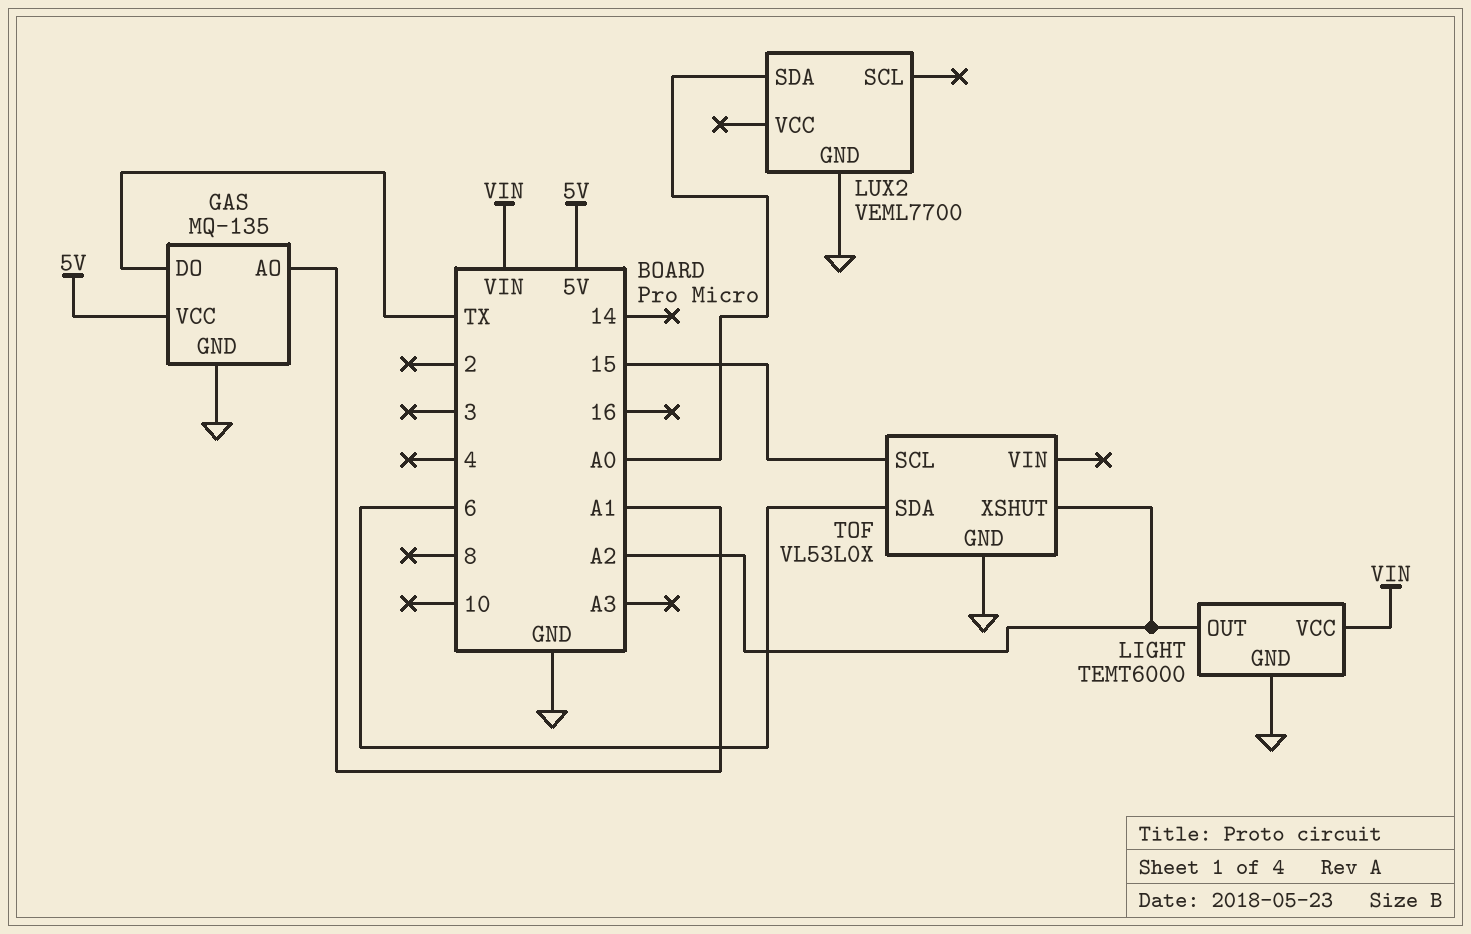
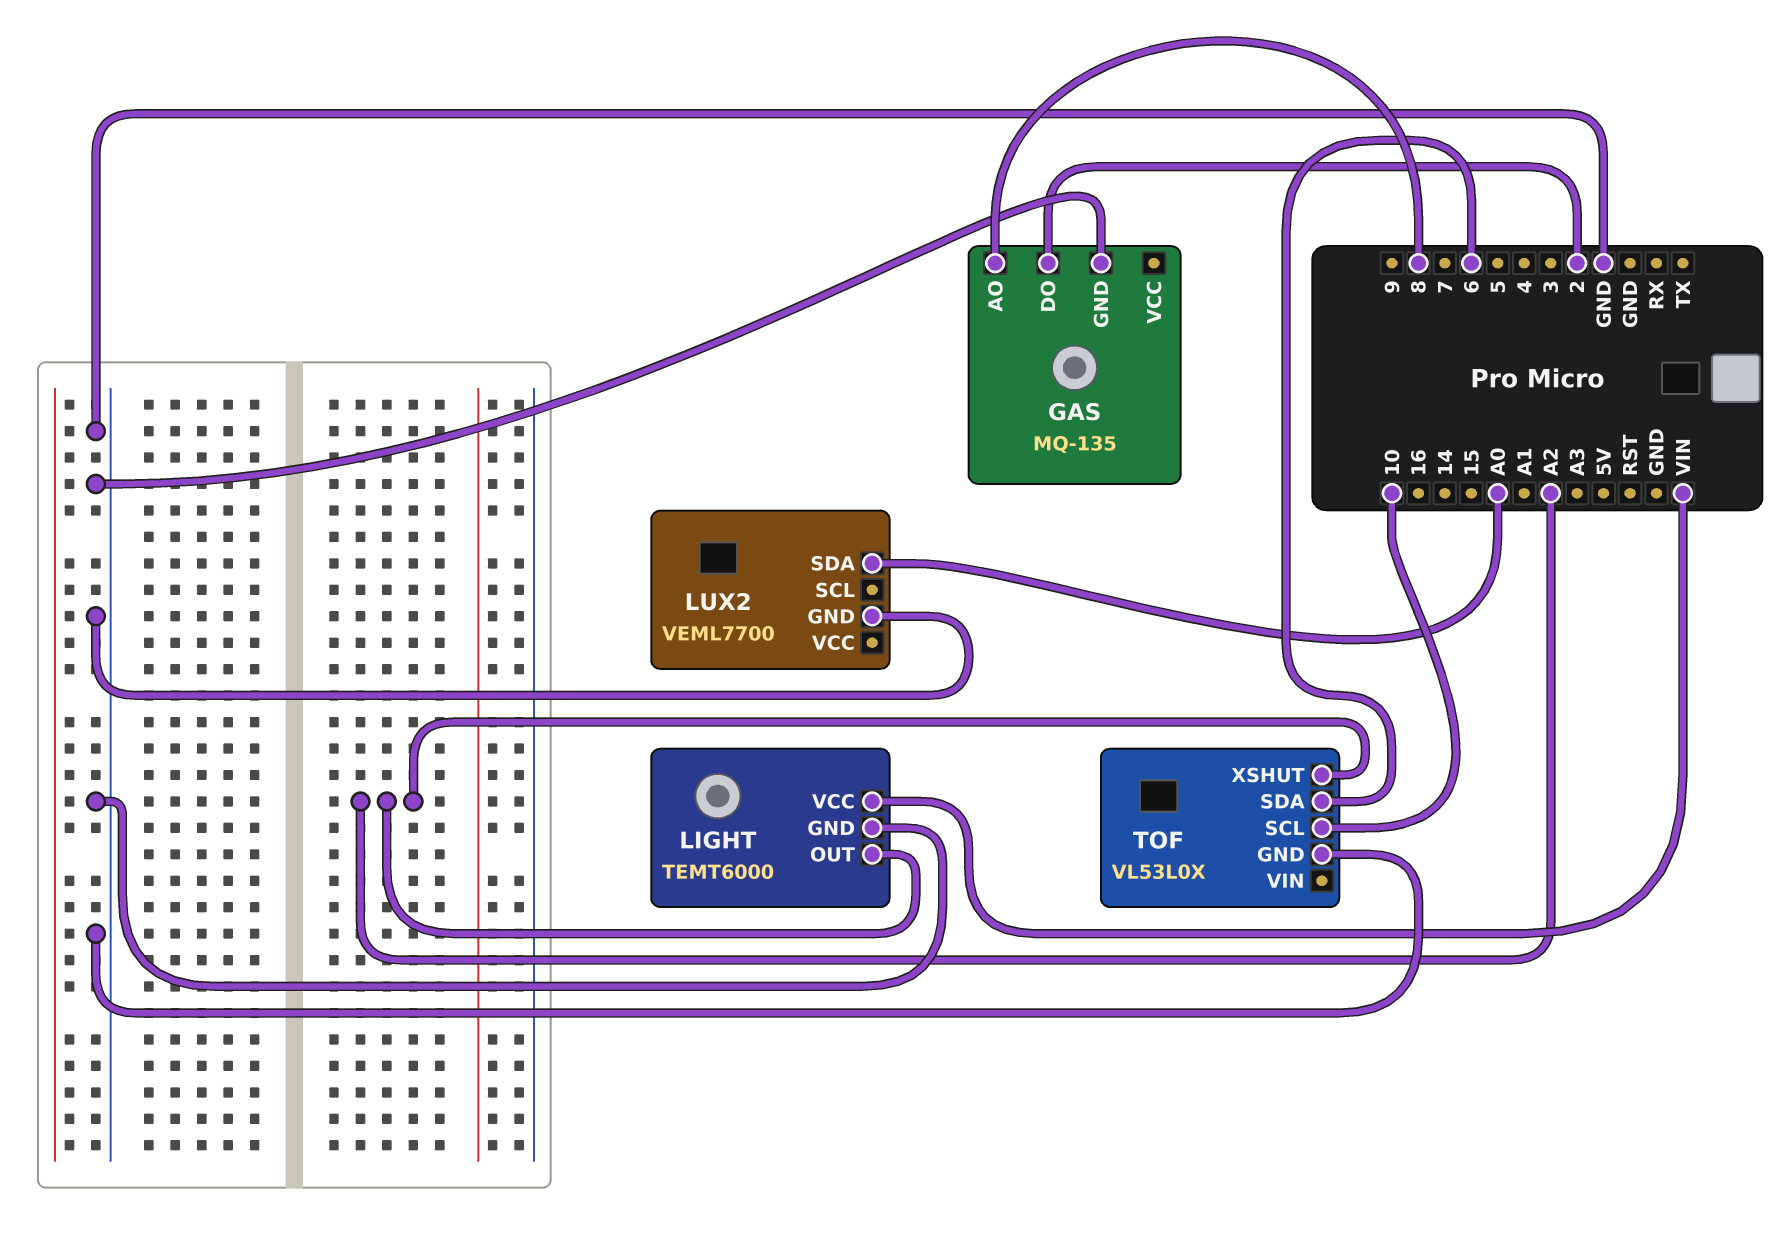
GAS pin AO: A1 -> 8
GAS pin DO: TX -> 2
GAS pin VCC: 5V -> none
TOF pin SCL: 15 -> 10

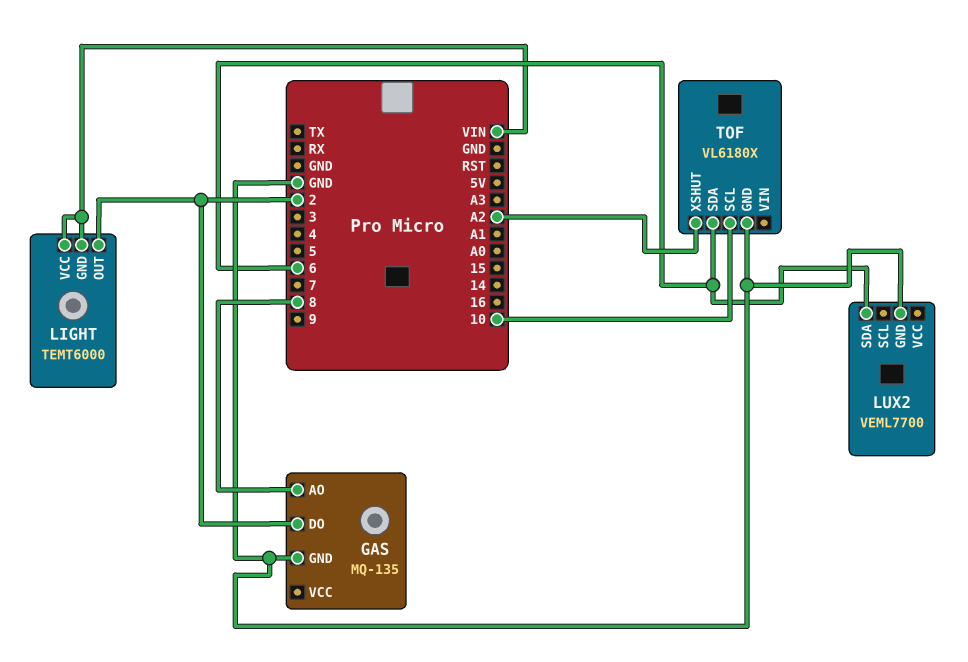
LIGHT pin GND: GND -> VIN
LIGHT pin OUT: A2 -> 2
LUX2 pin SDA: A0 -> 6
TOF: VL53L0X -> VL6180X

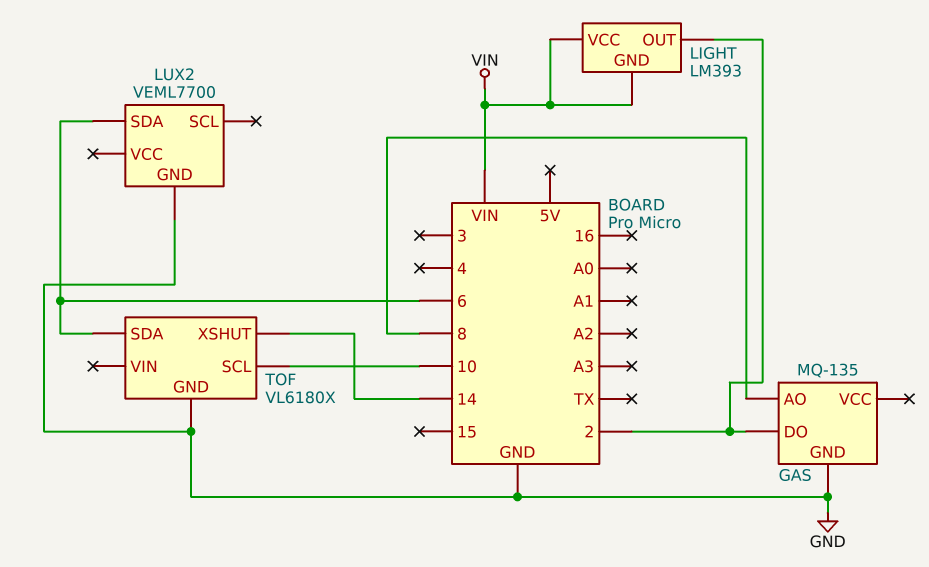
LIGHT: TEMT6000 -> LM393
TOF pin XSHUT: A2 -> 14

